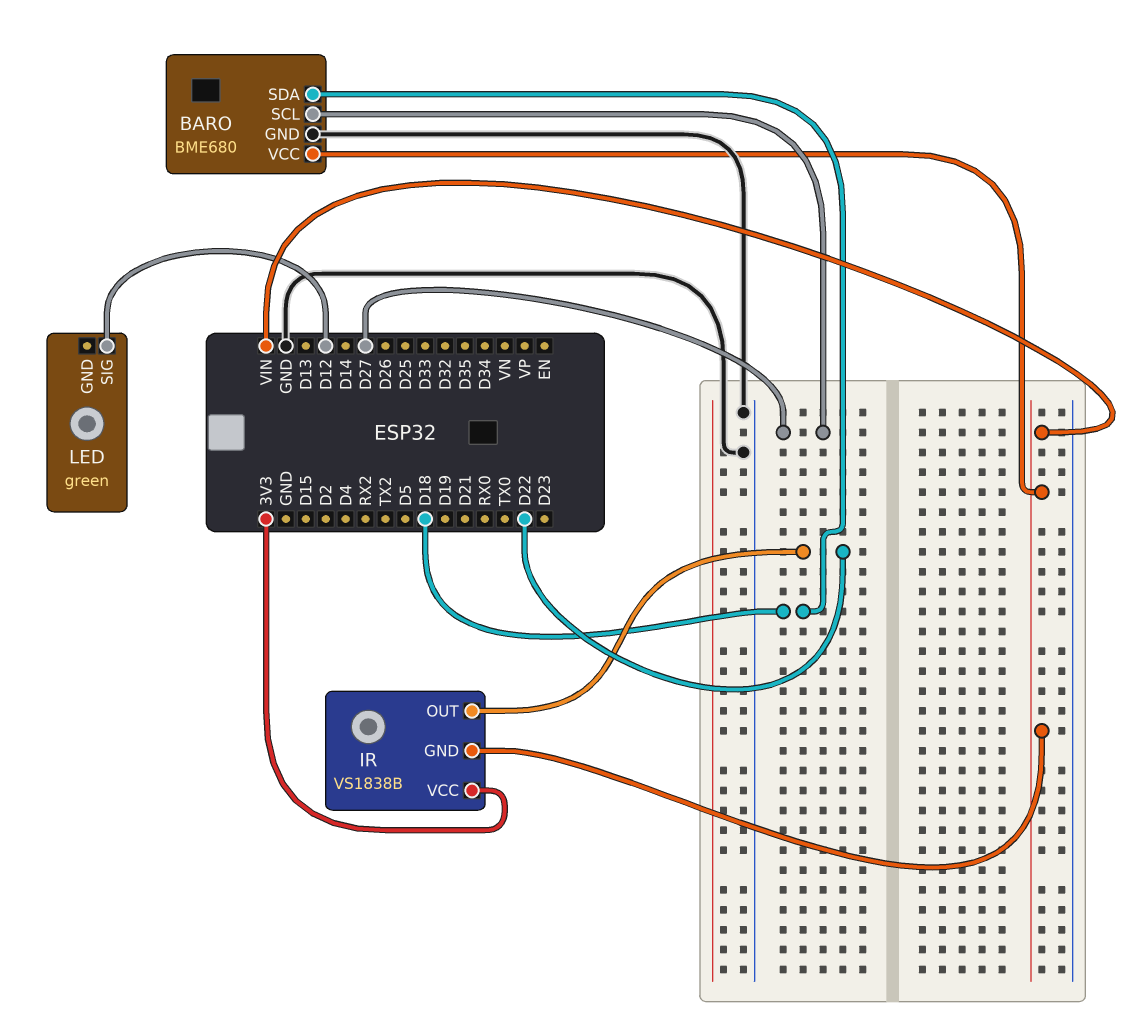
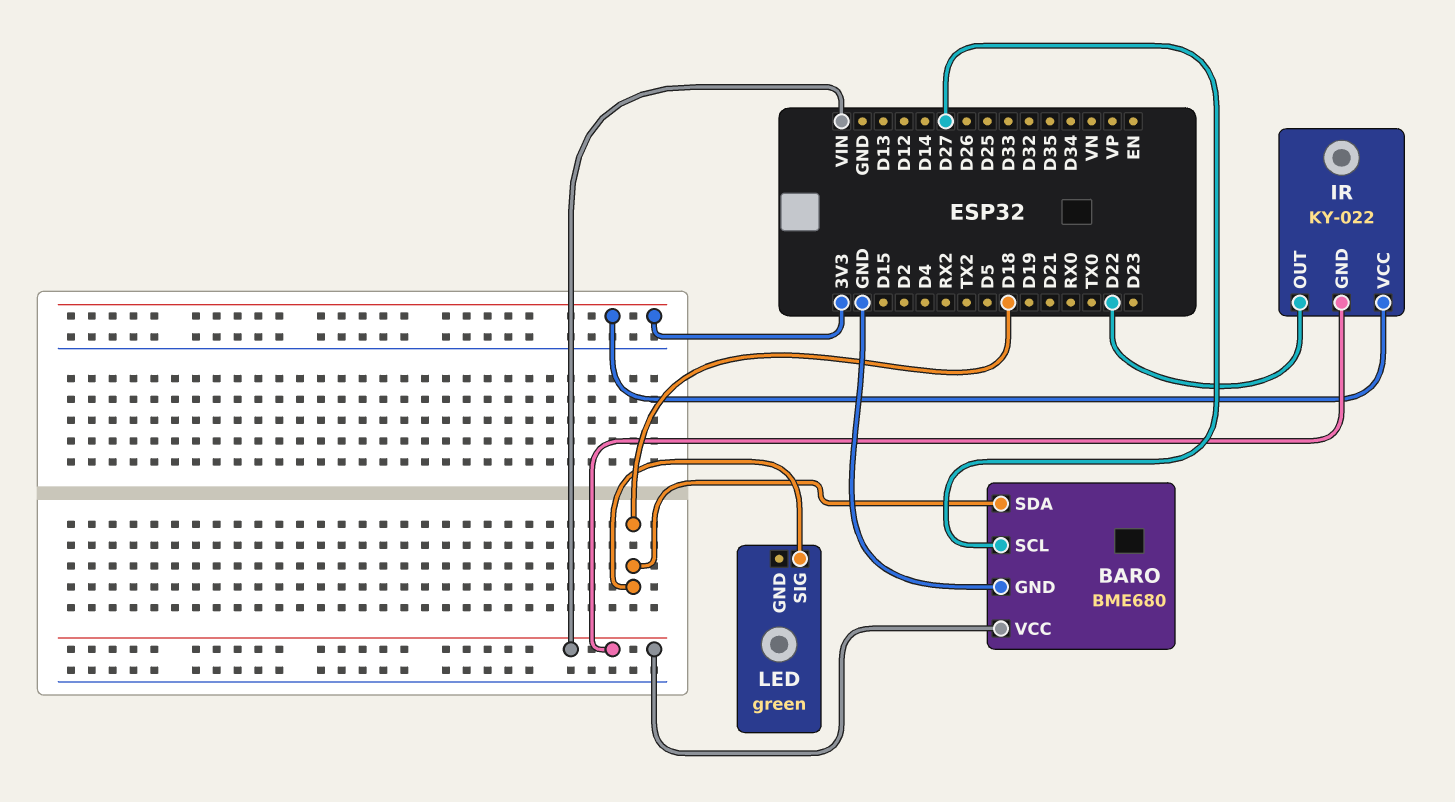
IR: VS1838B -> KY-022
LED pin SIG: D12 -> D18

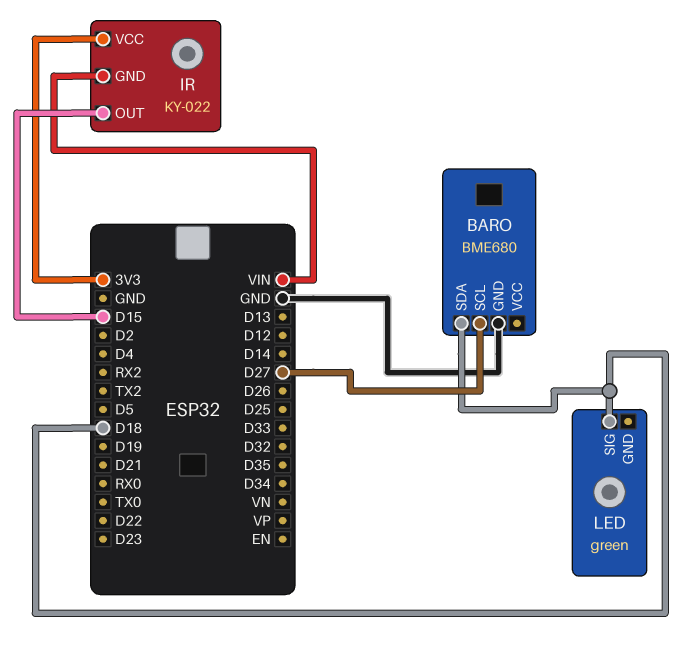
BARO pin VCC: VIN -> none
IR pin OUT: D22 -> D15

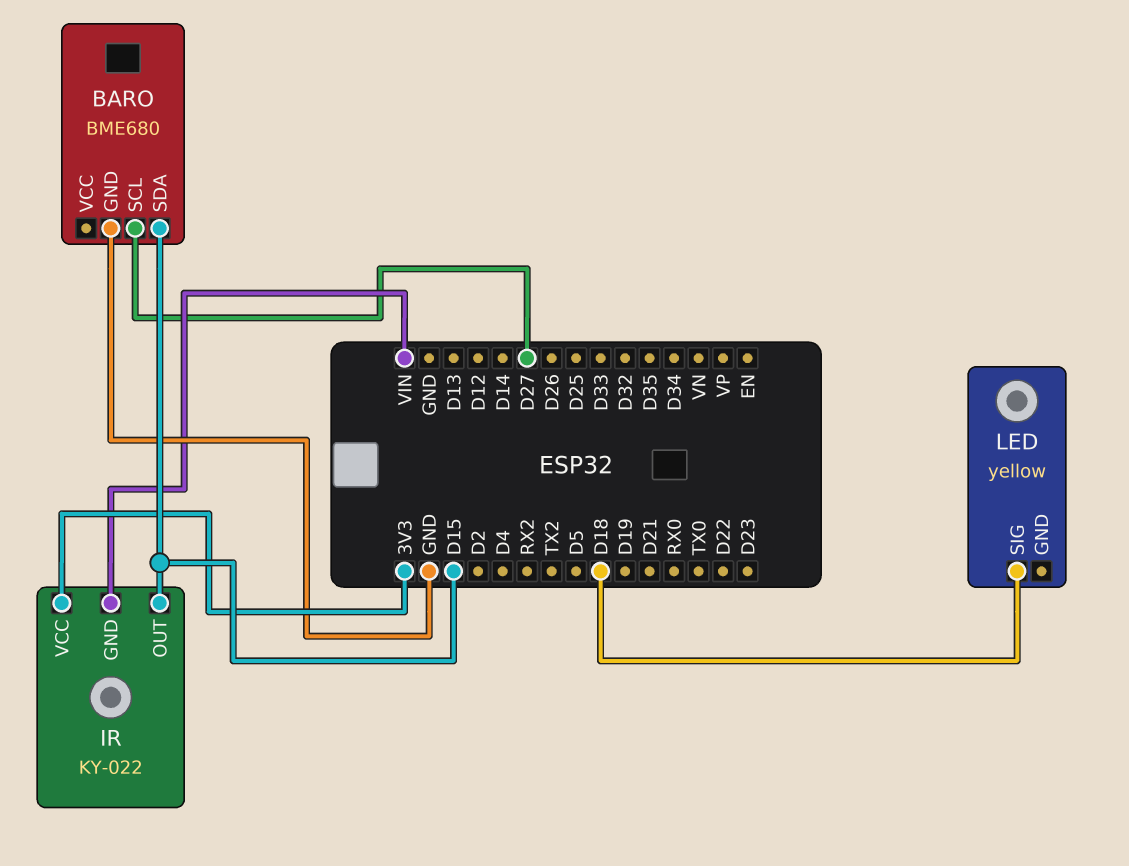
BARO pin SDA: D18 -> D15
LED: green -> yellow

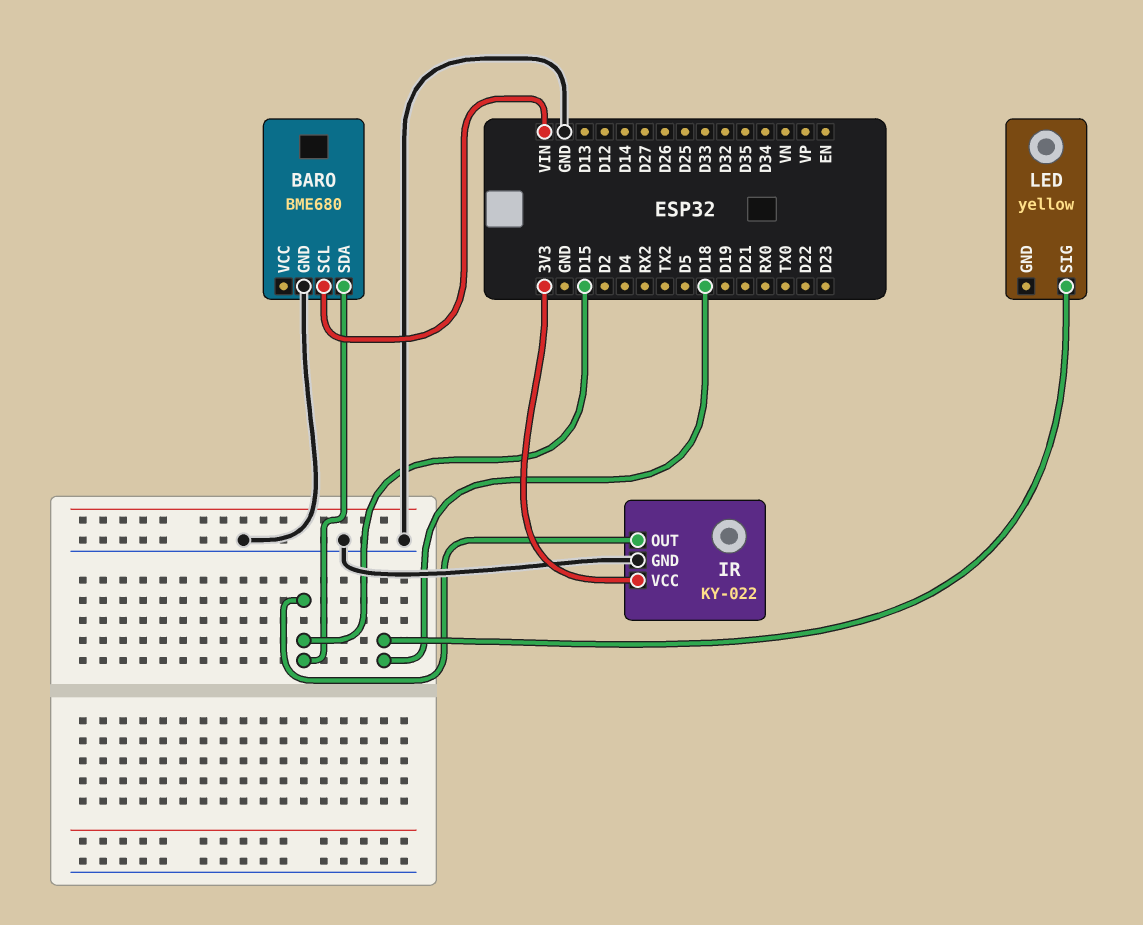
BARO pin SCL: D27 -> VIN
IR pin GND: VIN -> GND

